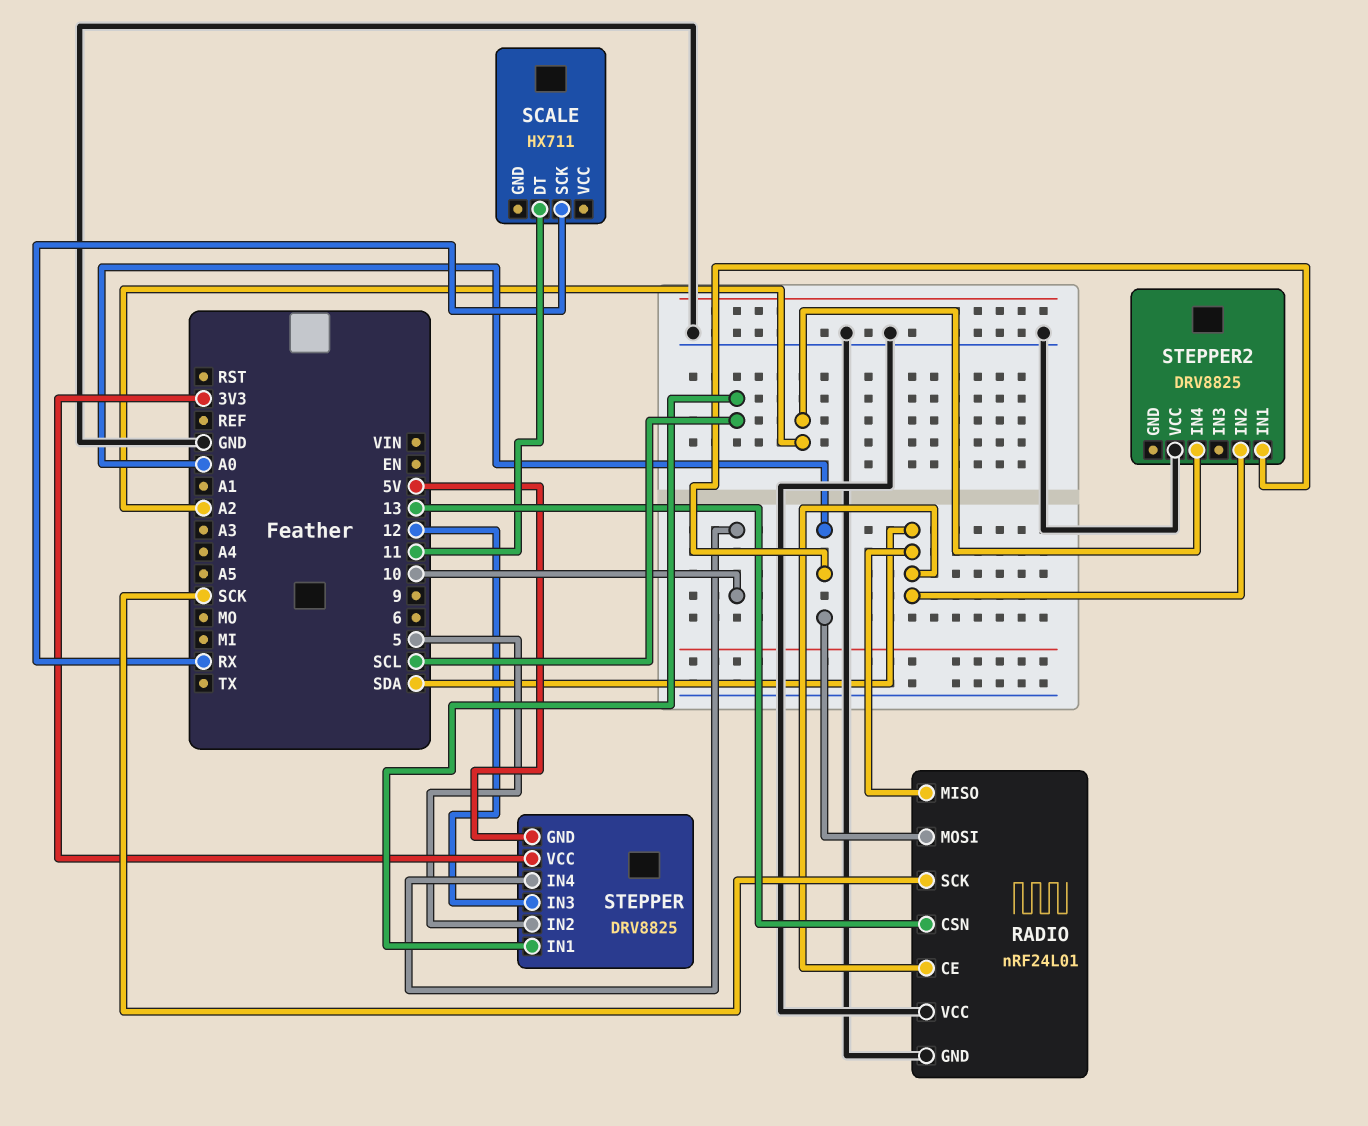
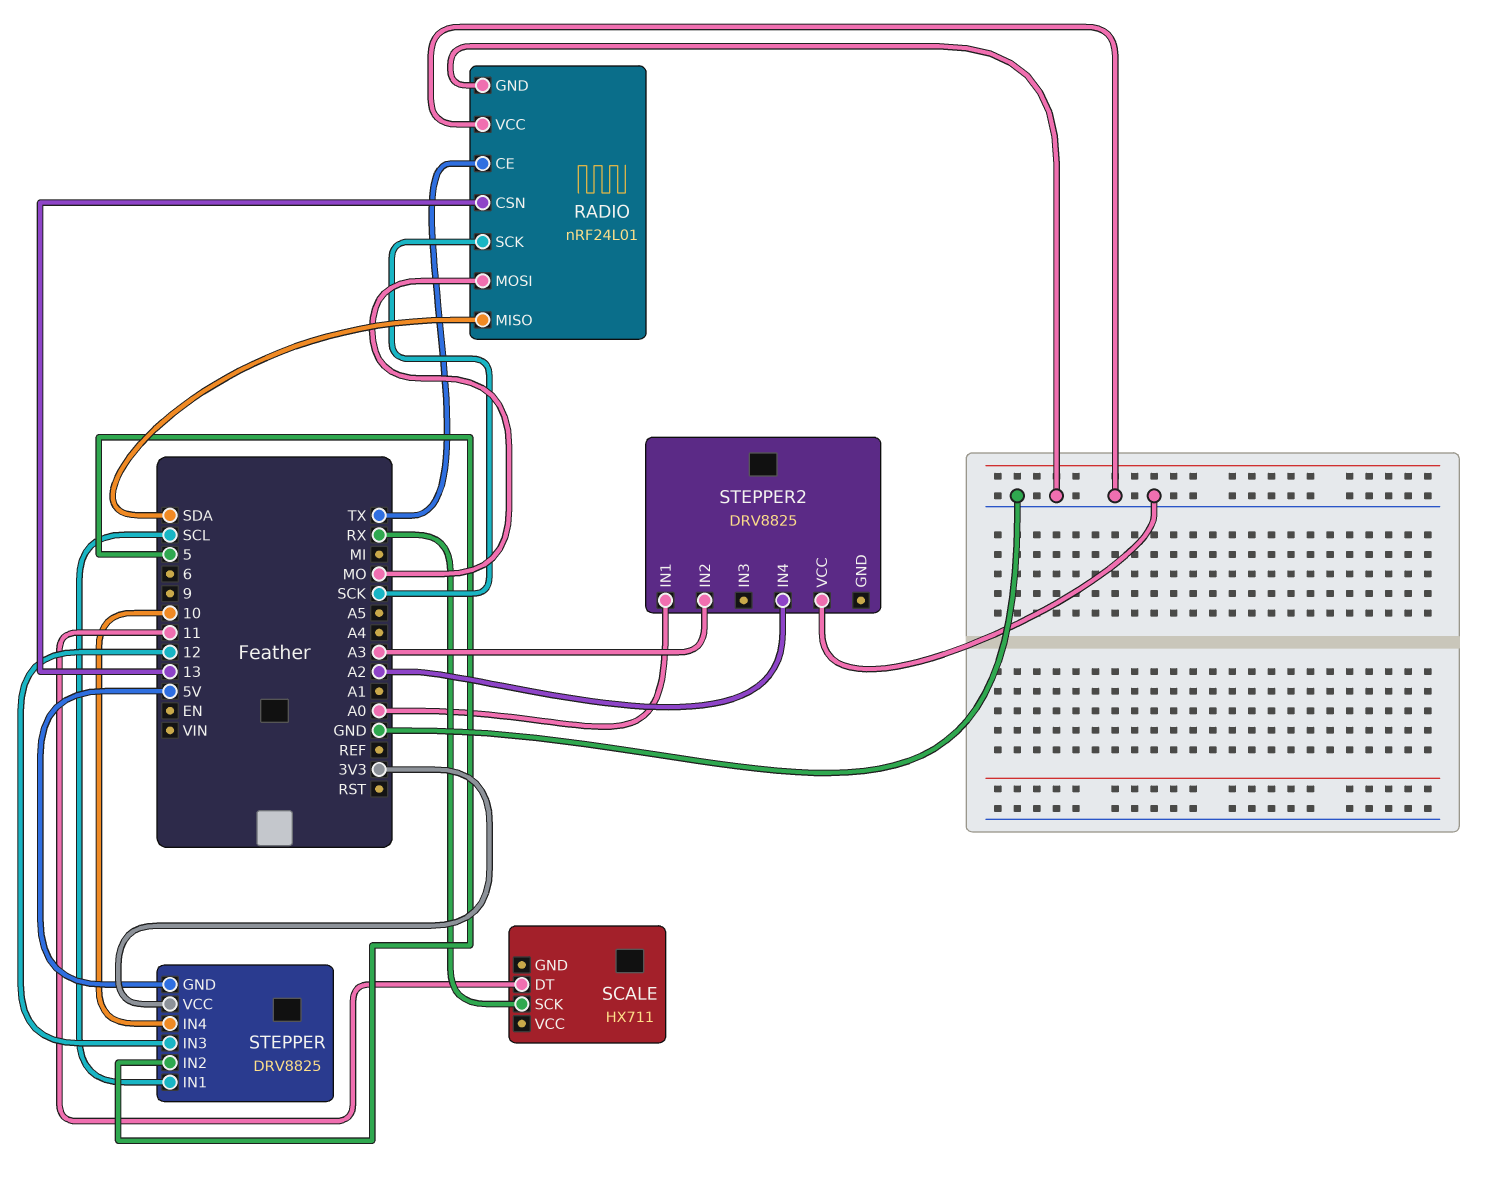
RADIO pin CE: SDA -> TX
RADIO pin MOSI: A0 -> MO
STEPPER2 pin IN2: SDA -> A3

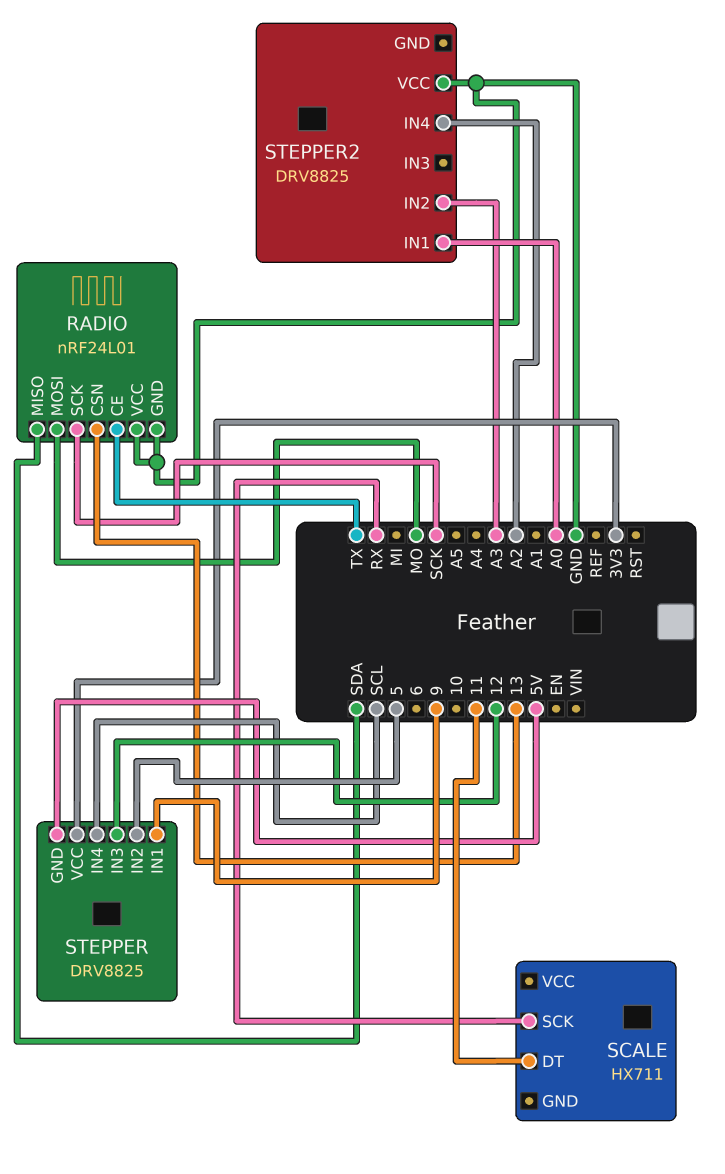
STEPPER pin IN1: SCL -> 9
STEPPER pin IN4: 10 -> SCL

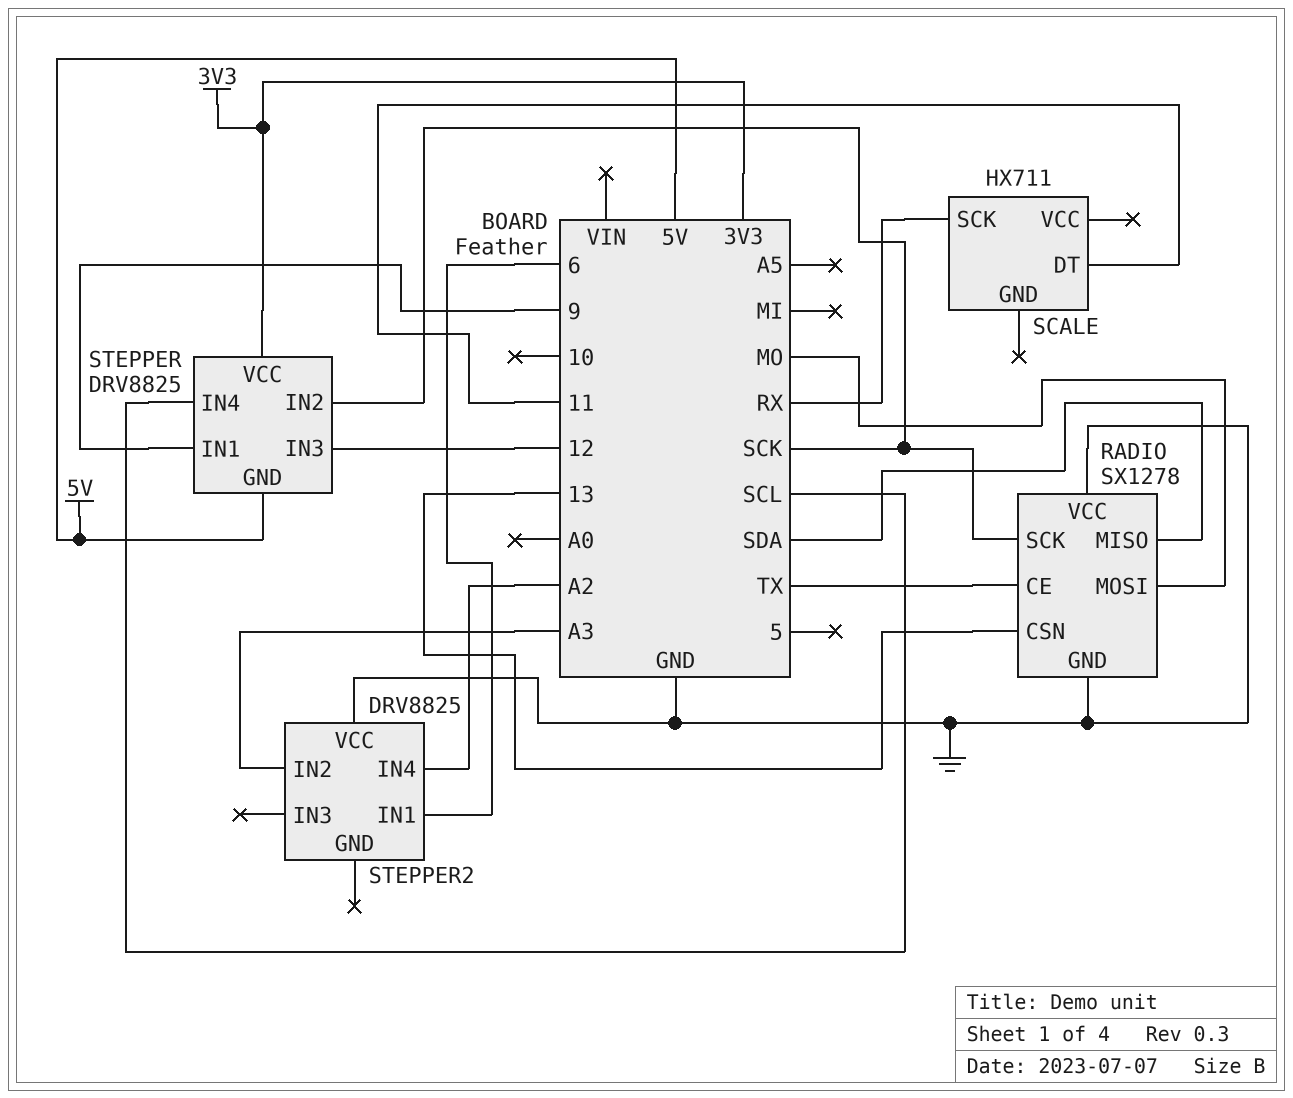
RADIO: nRF24L01 -> SX1278
STEPPER pin IN2: 5 -> SCK
STEPPER2 pin IN1: A0 -> 6

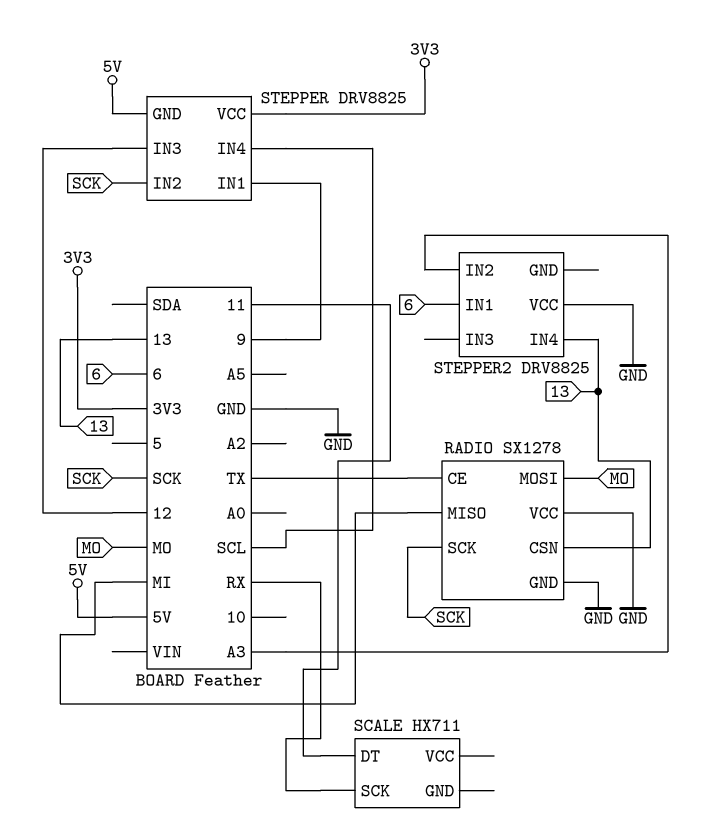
RADIO pin MISO: SDA -> MI
STEPPER2 pin IN4: A2 -> 13

